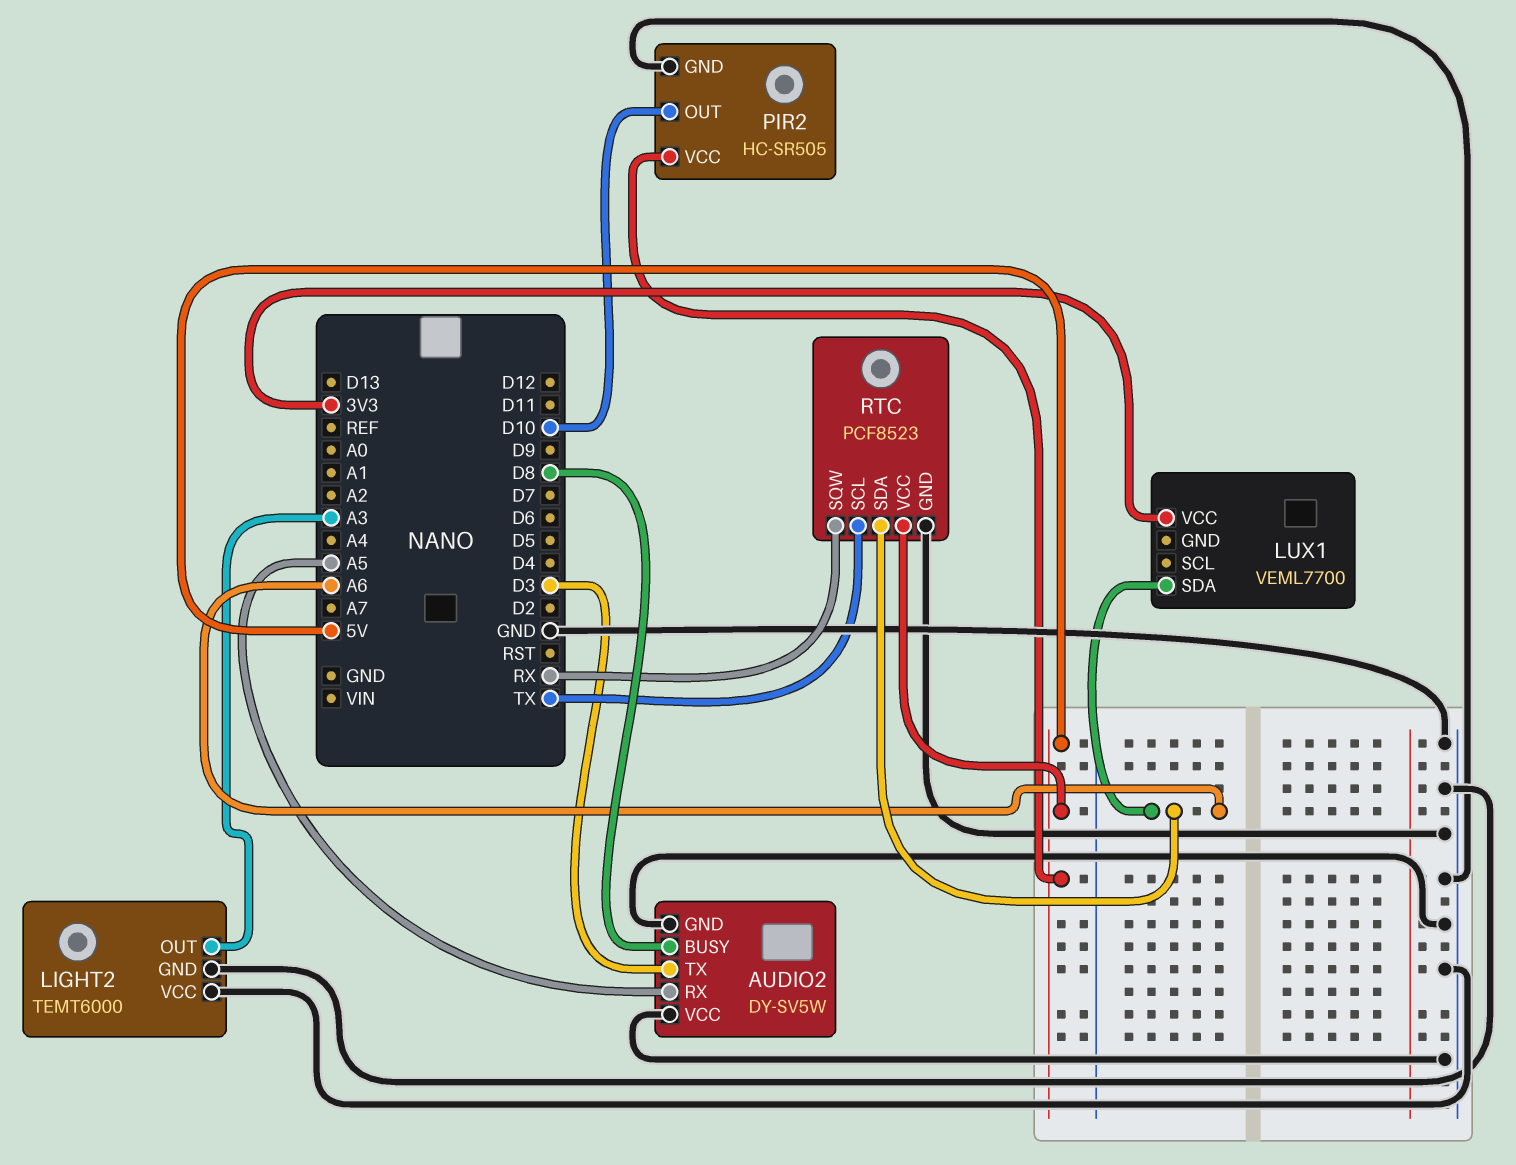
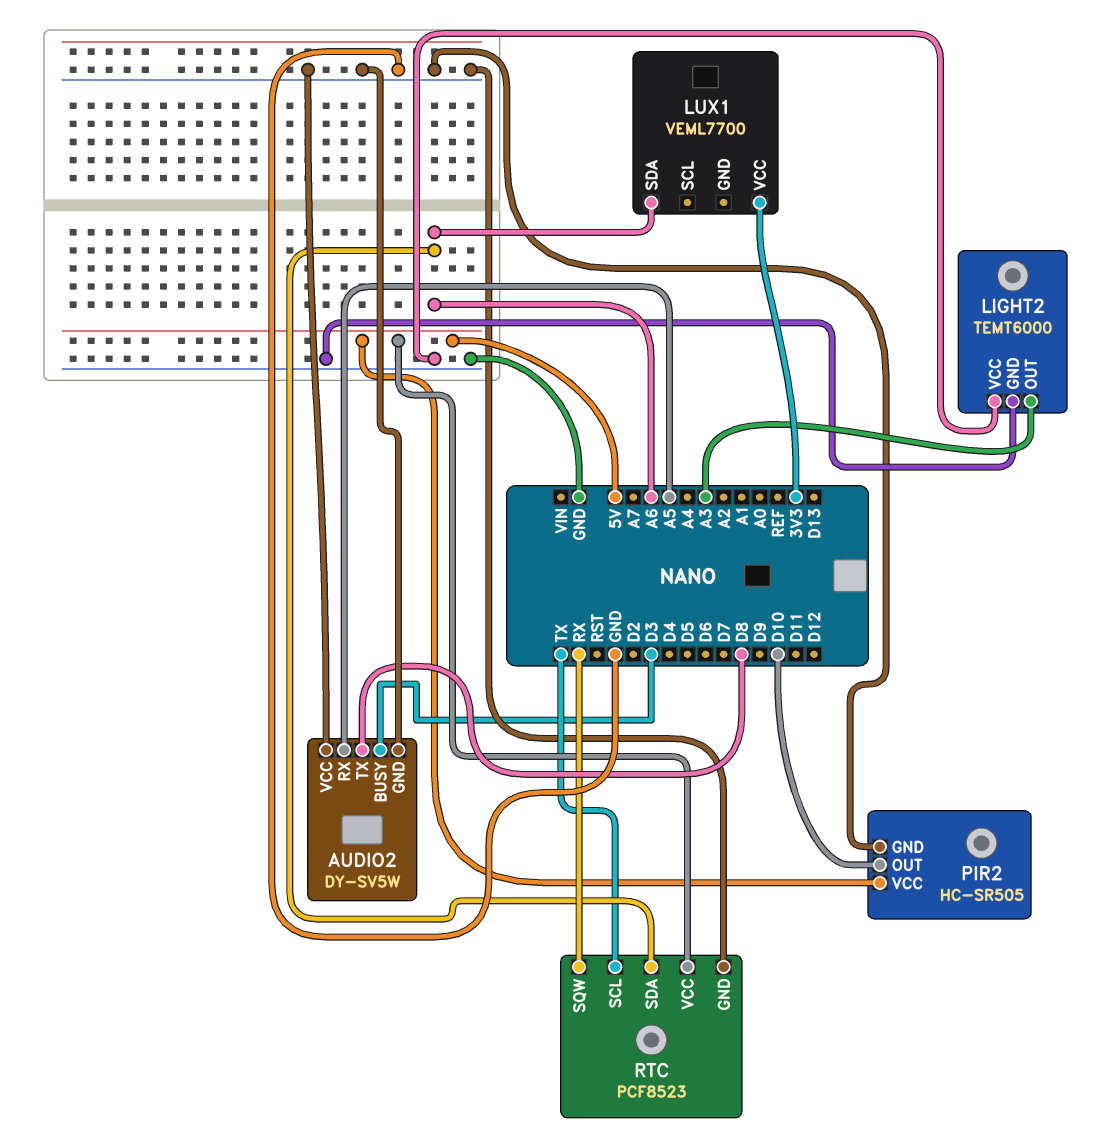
AUDIO2 pin BUSY: D8 -> D3
AUDIO2 pin TX: D3 -> D8

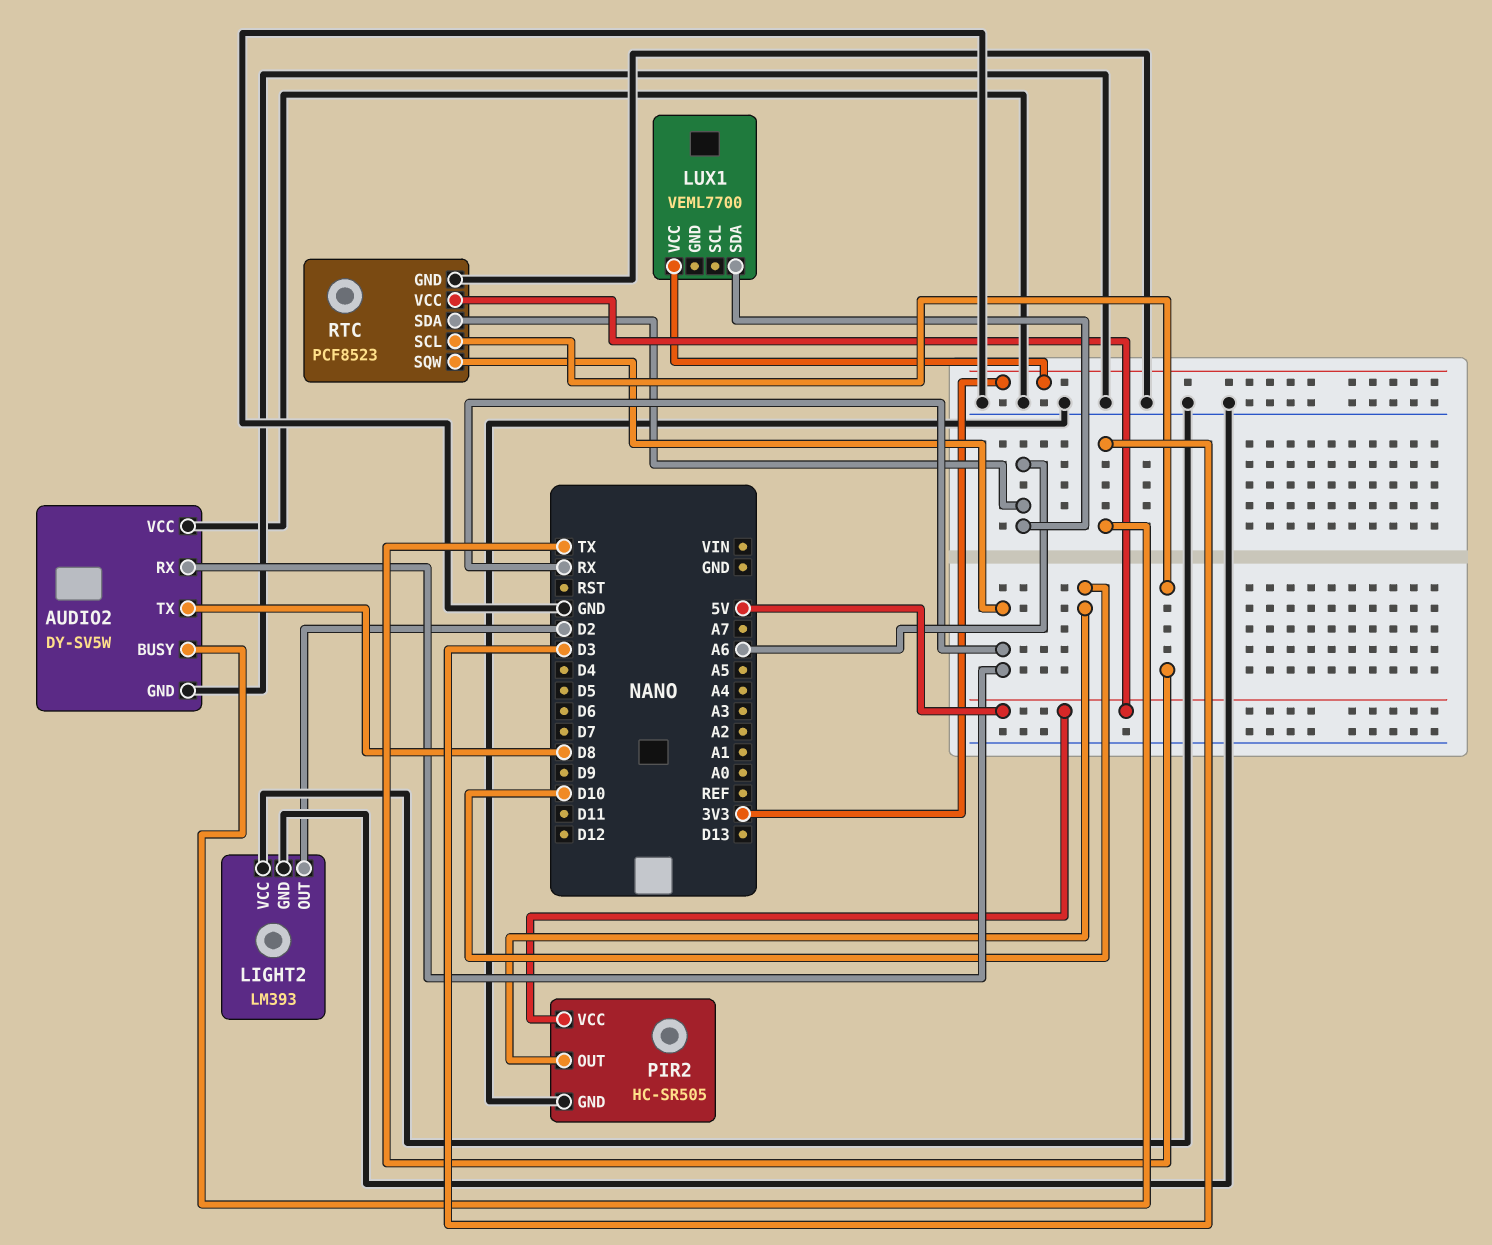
AUDIO2 pin RX: A5 -> RX
LIGHT2: TEMT6000 -> LM393
LIGHT2 pin OUT: A3 -> D2

